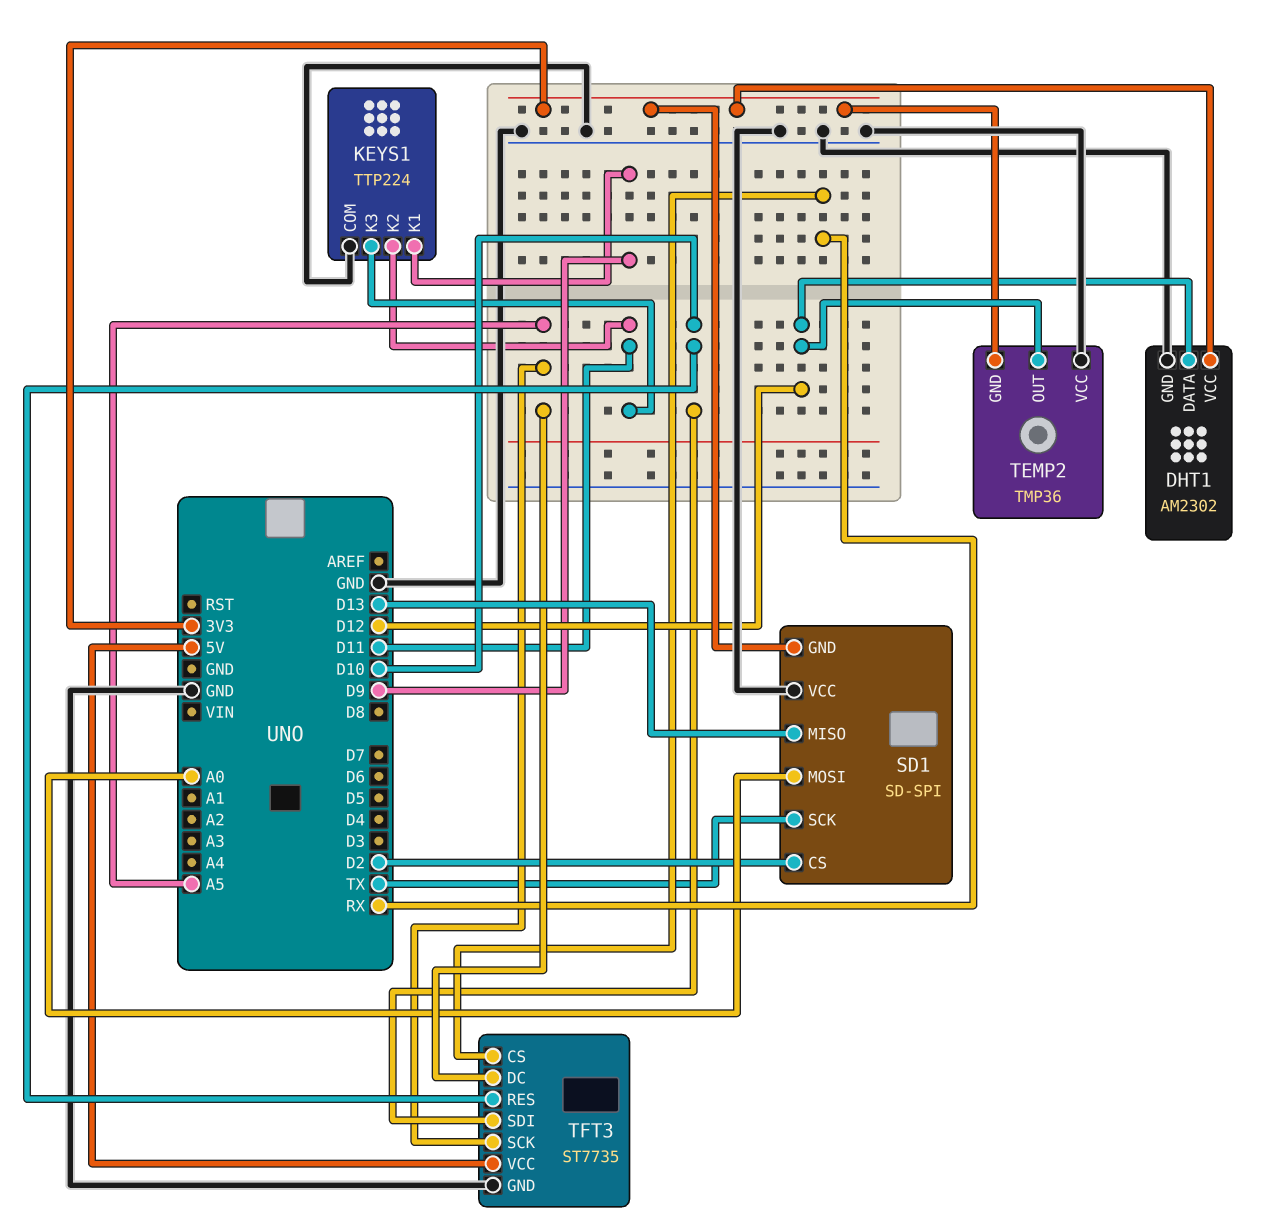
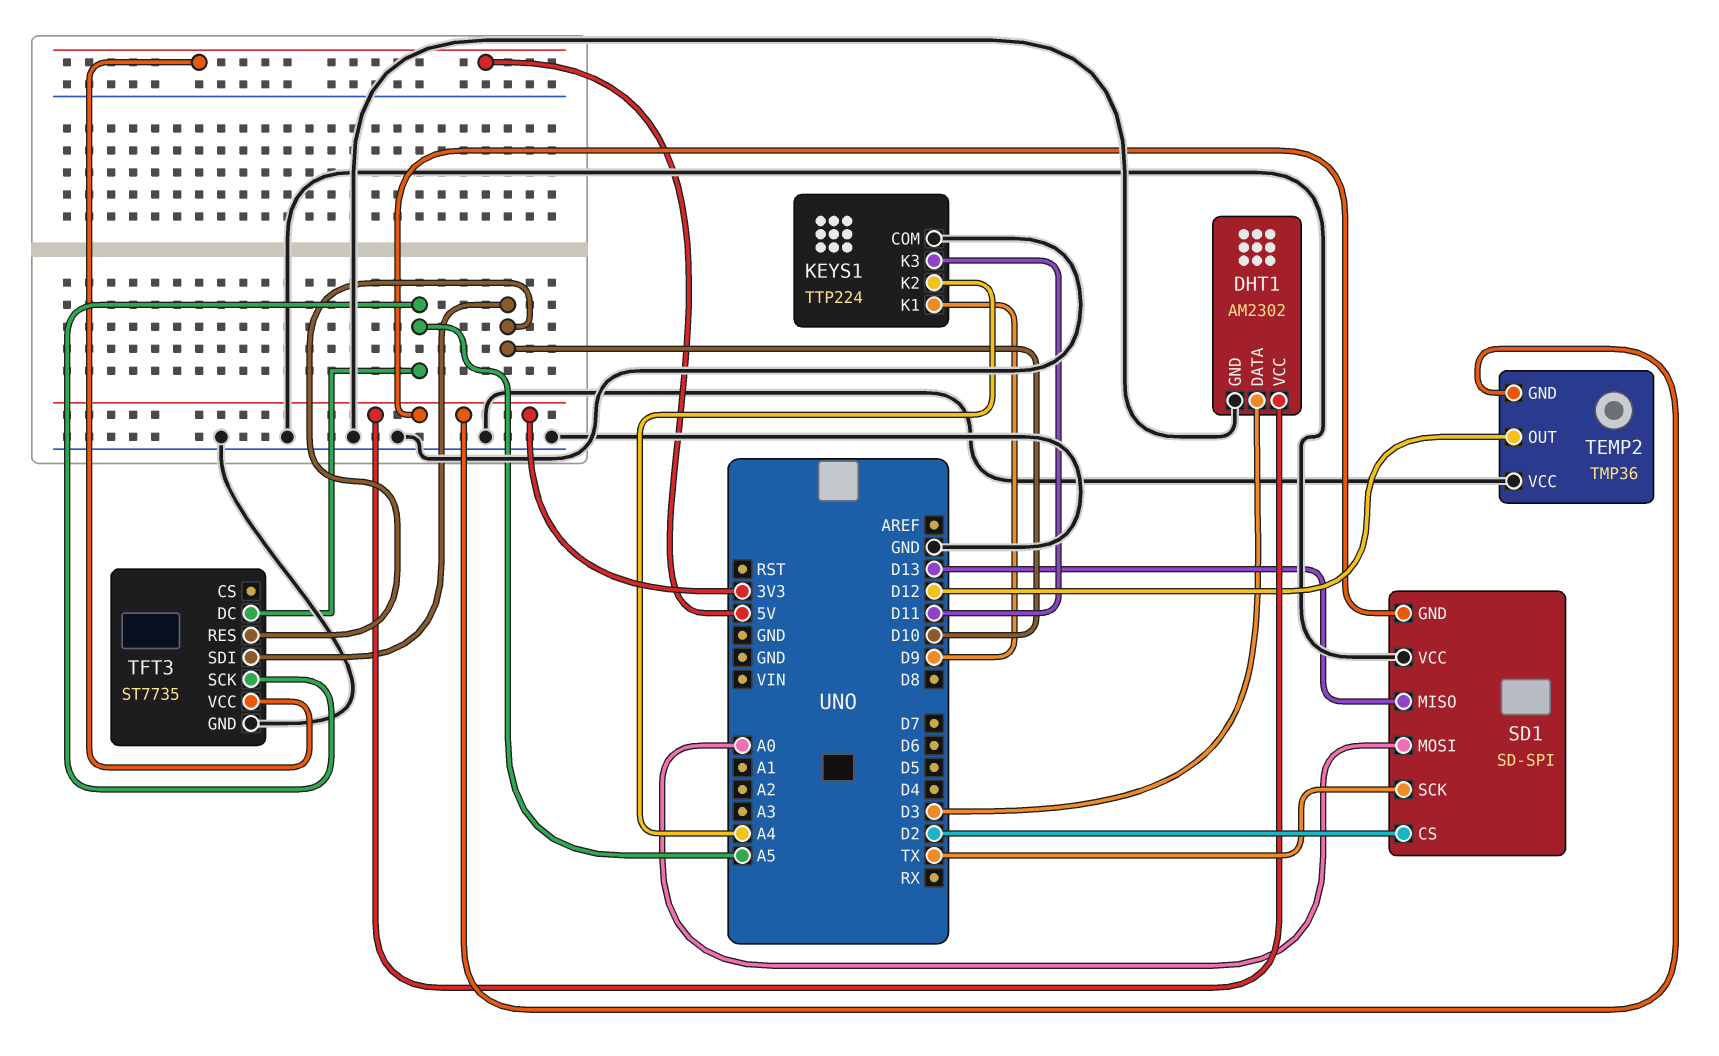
DHT1 pin DATA: D12 -> D3
KEYS1 pin K2: D11 -> A4
TFT3 pin CS: RX -> none

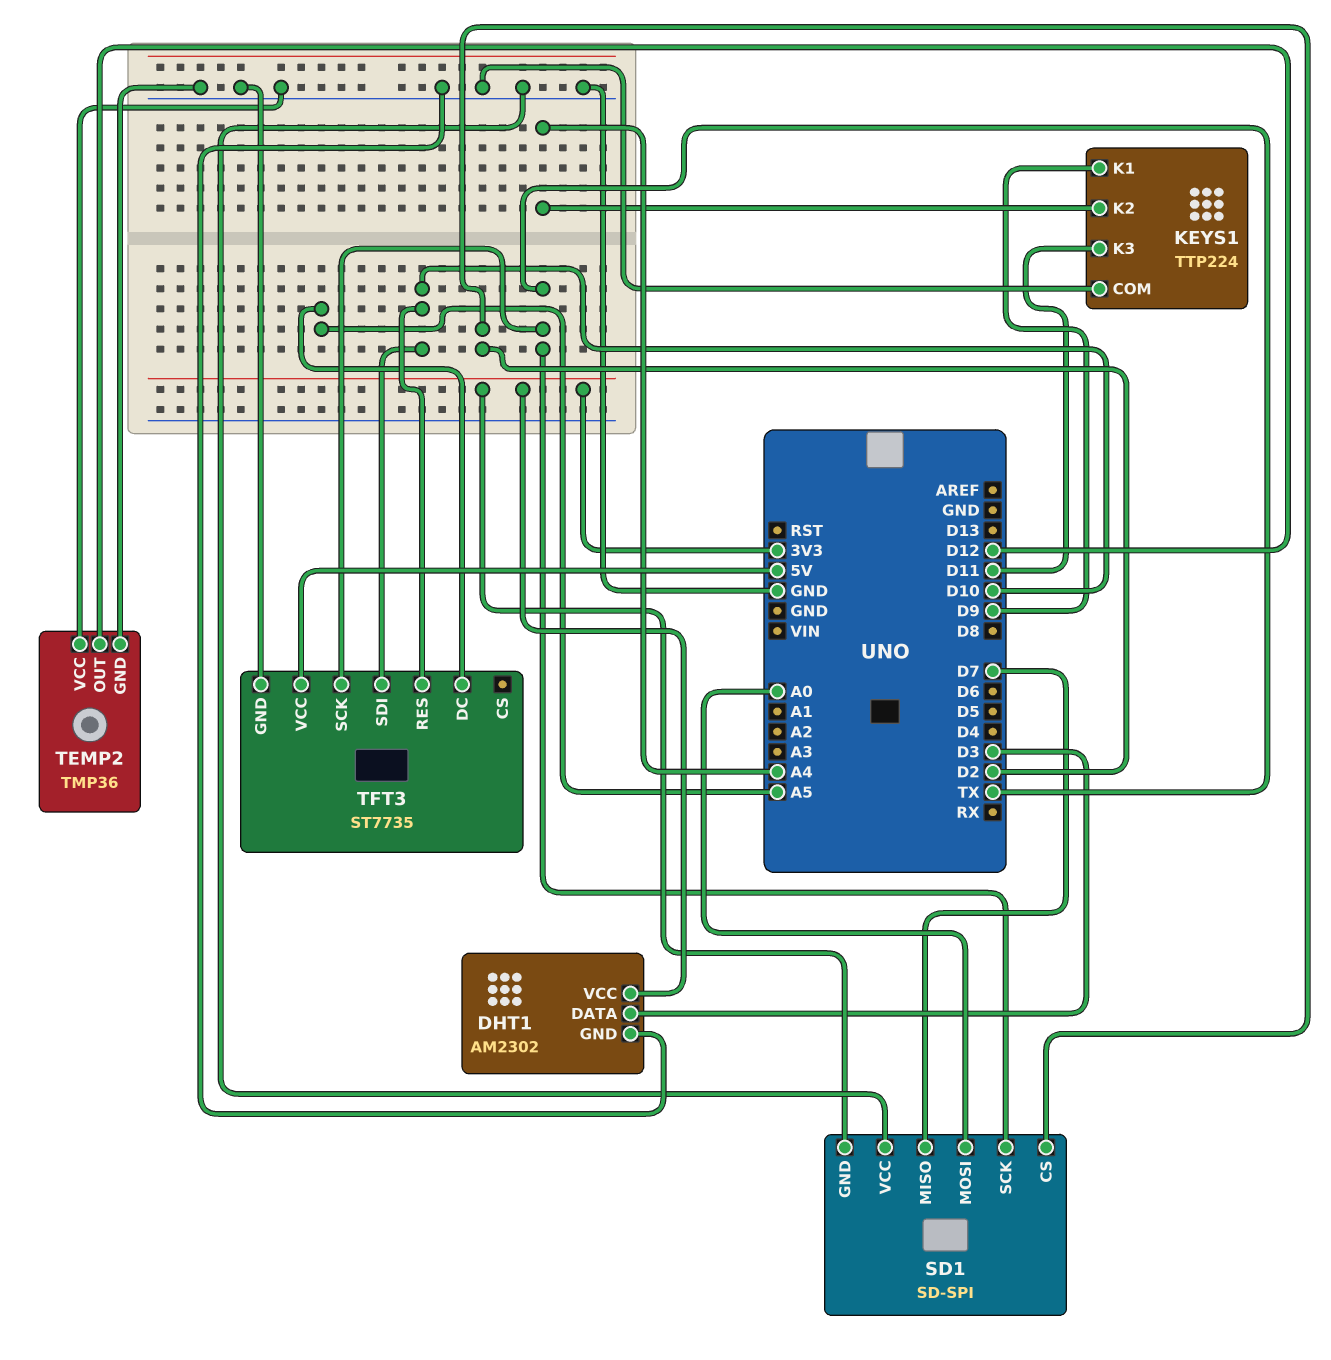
SD1 pin MISO: D13 -> D7
TEMP2 pin GND: 3V3 -> GND
TFT3 pin SCK: A5 -> TX

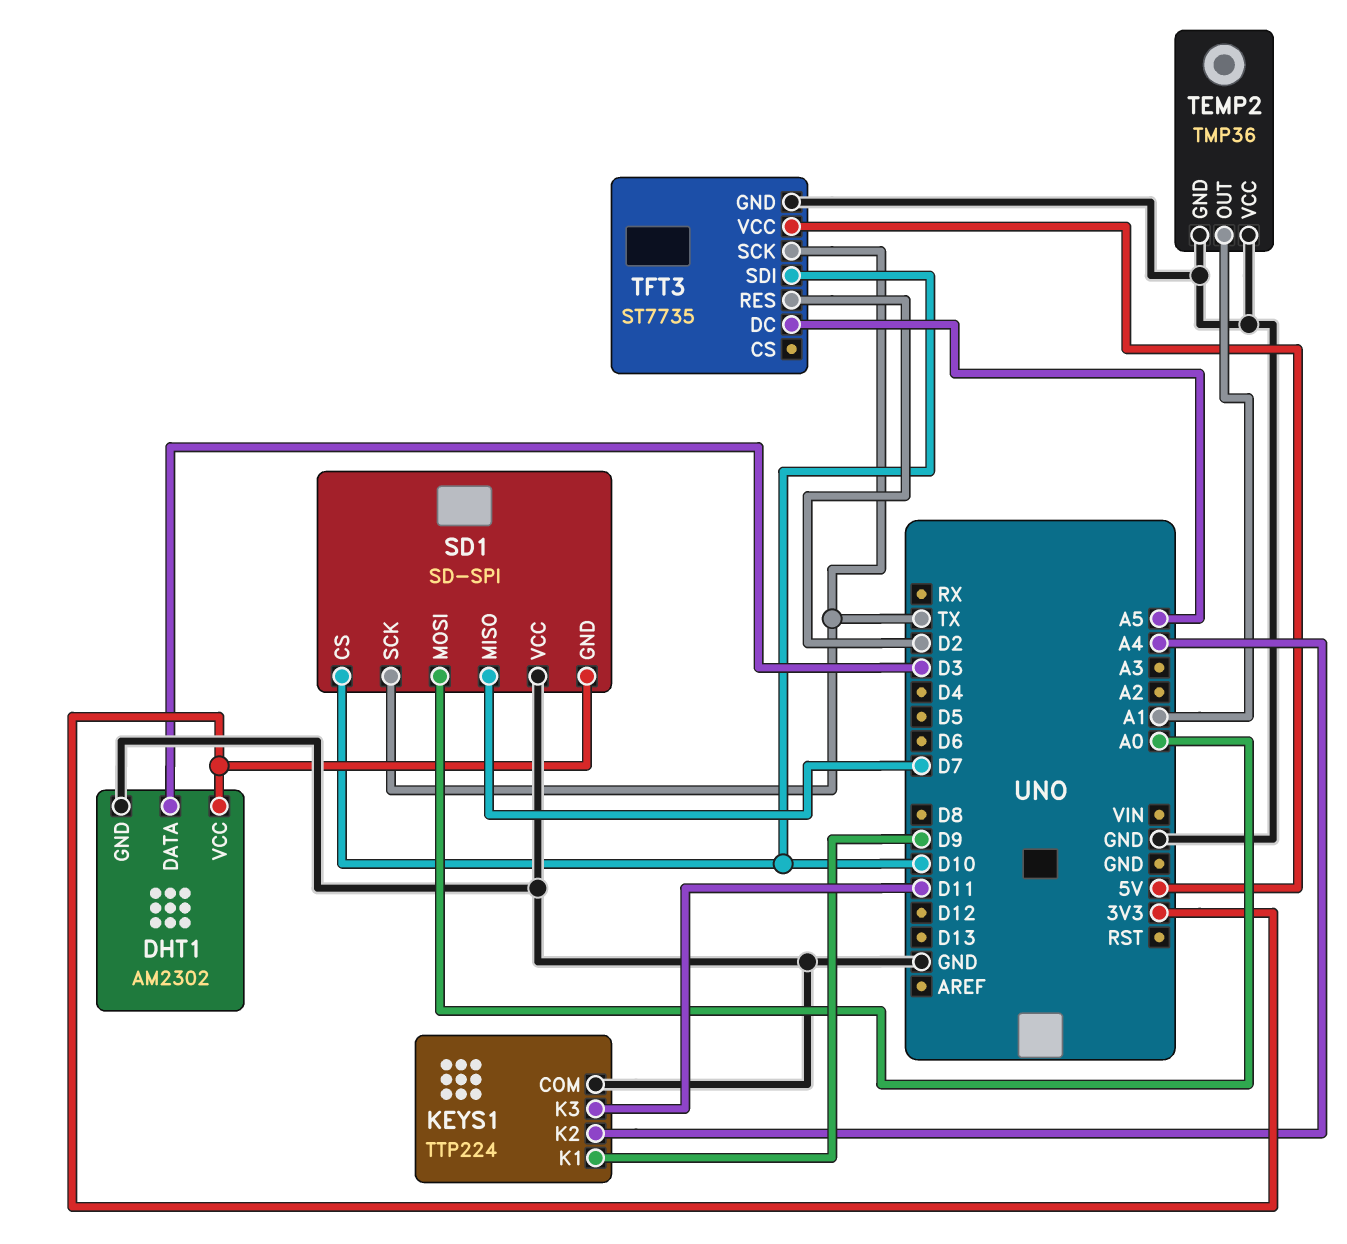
SD1 pin CS: D2 -> D10
TEMP2 pin OUT: D12 -> A1
TFT3 pin RES: D10 -> D2

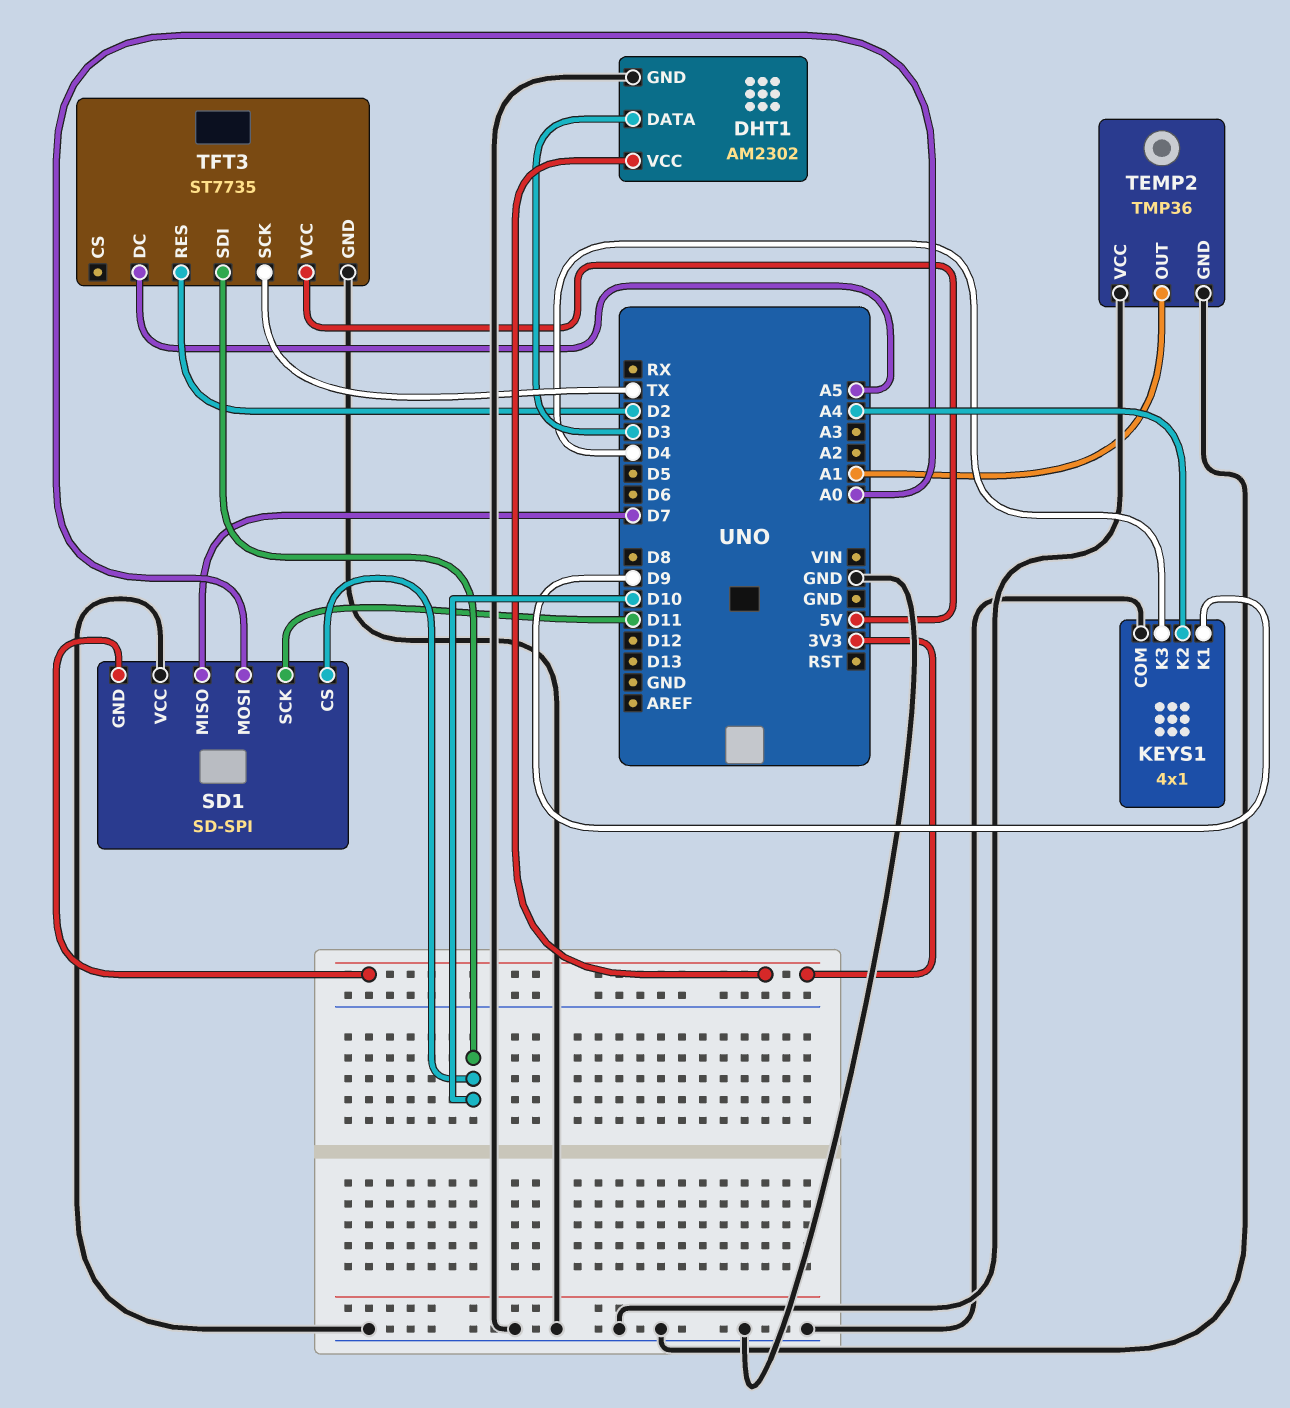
KEYS1: TTP224 -> 4x1
KEYS1 pin K3: D11 -> D4
SD1 pin SCK: TX -> D11

